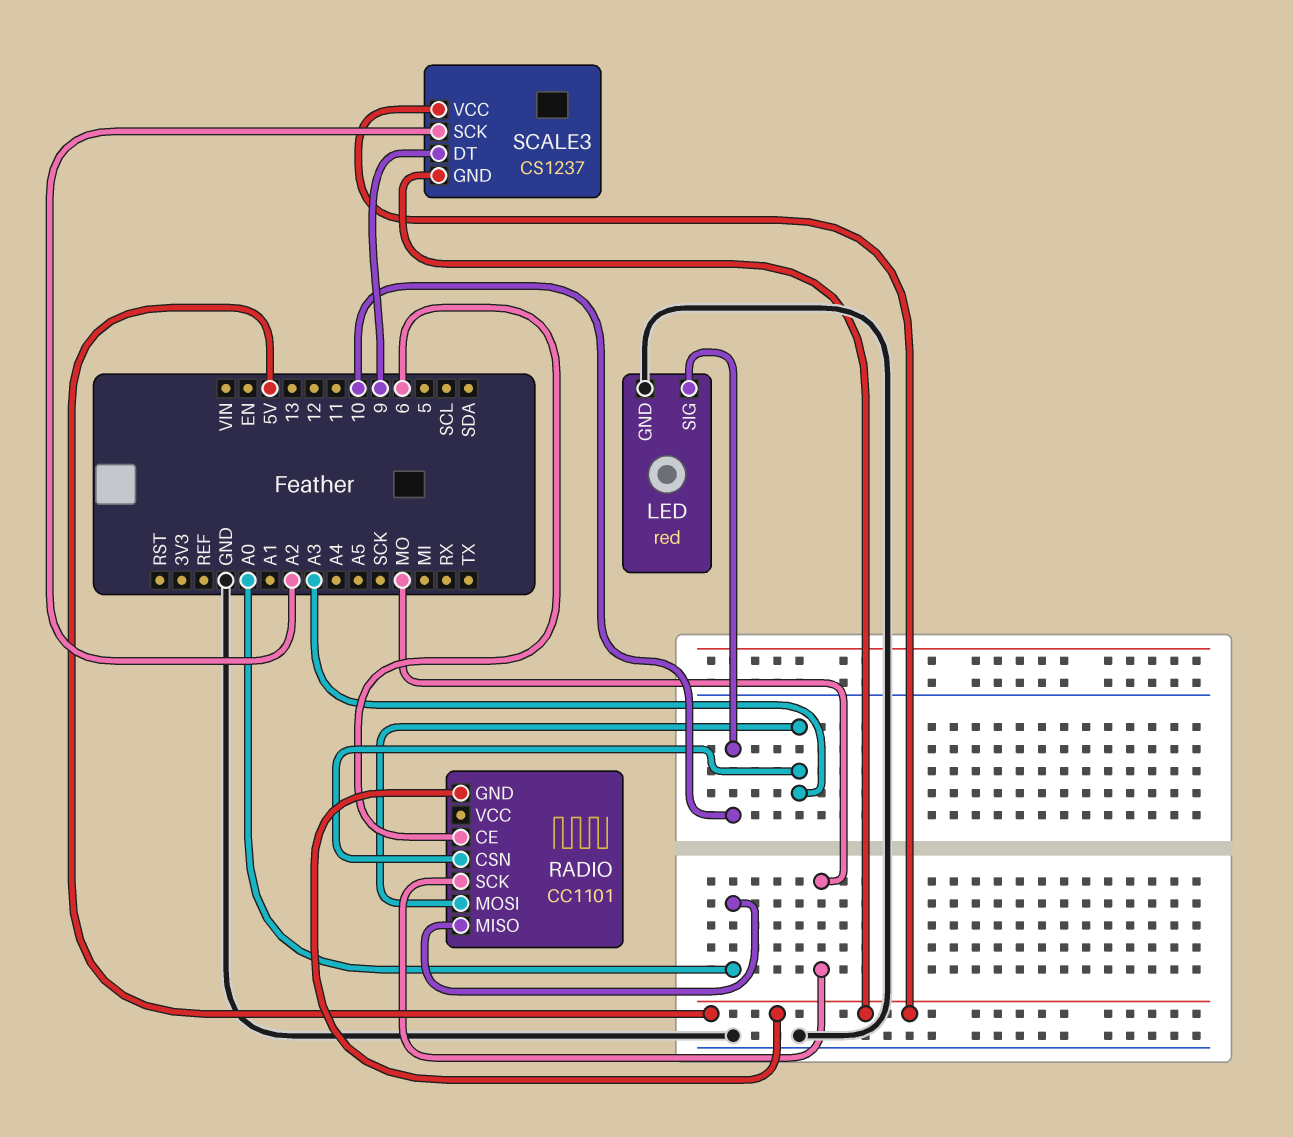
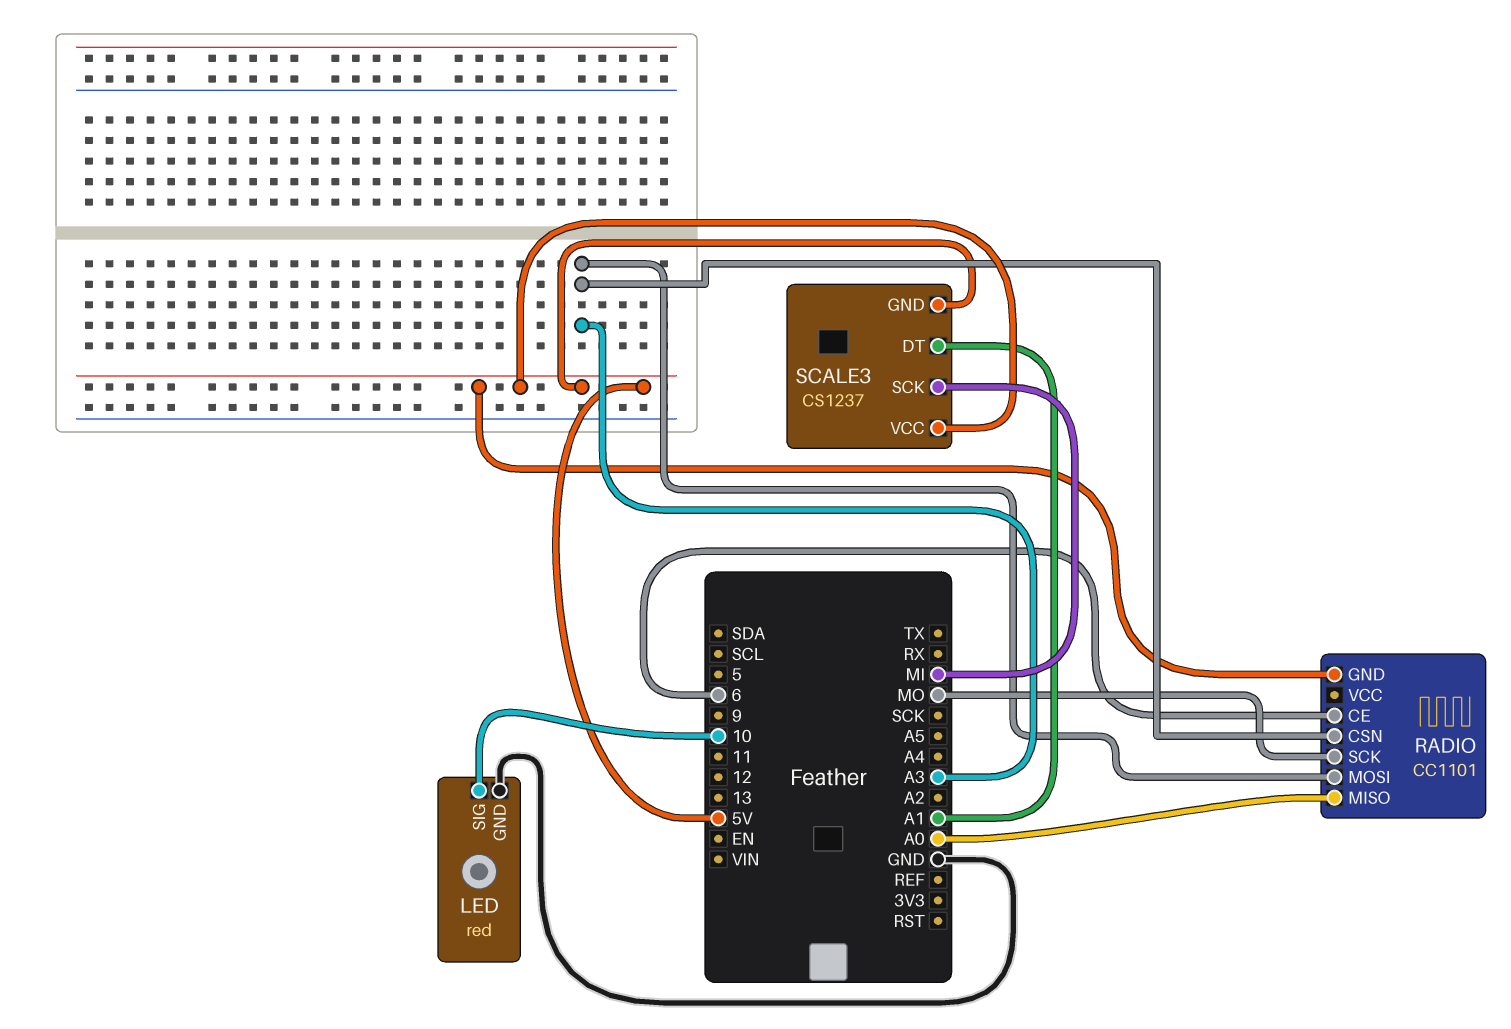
SCALE3 pin DT: 9 -> A1
SCALE3 pin SCK: A2 -> MI

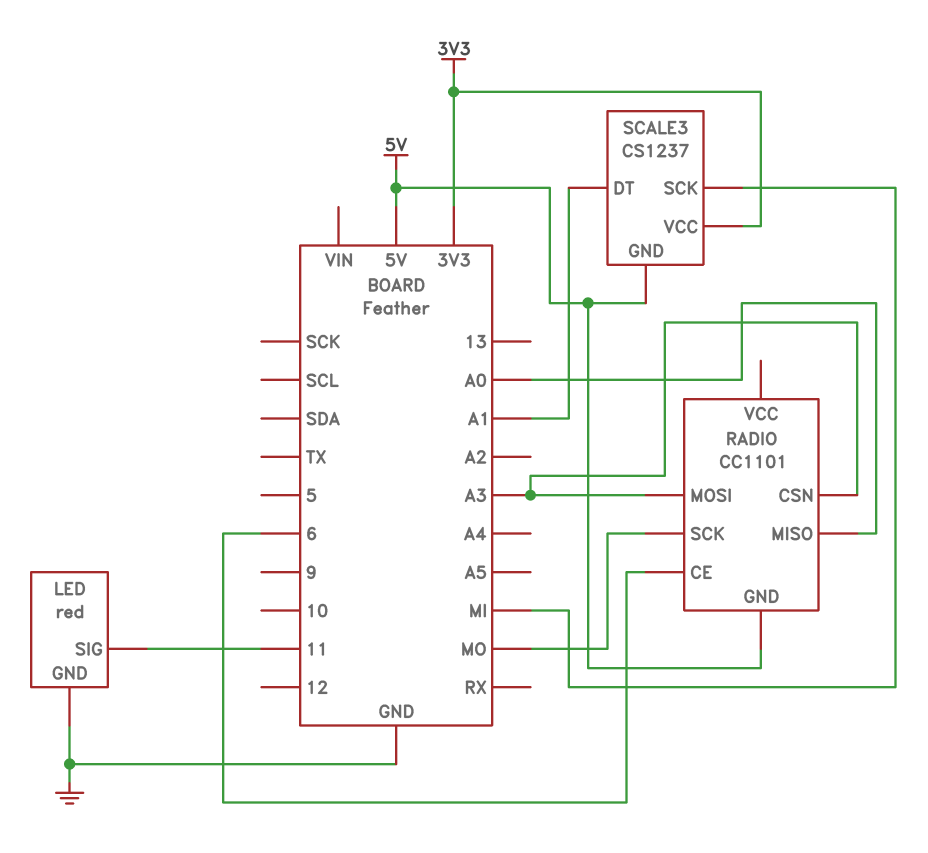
LED pin SIG: 10 -> 11
SCALE3 pin VCC: 5V -> 3V3

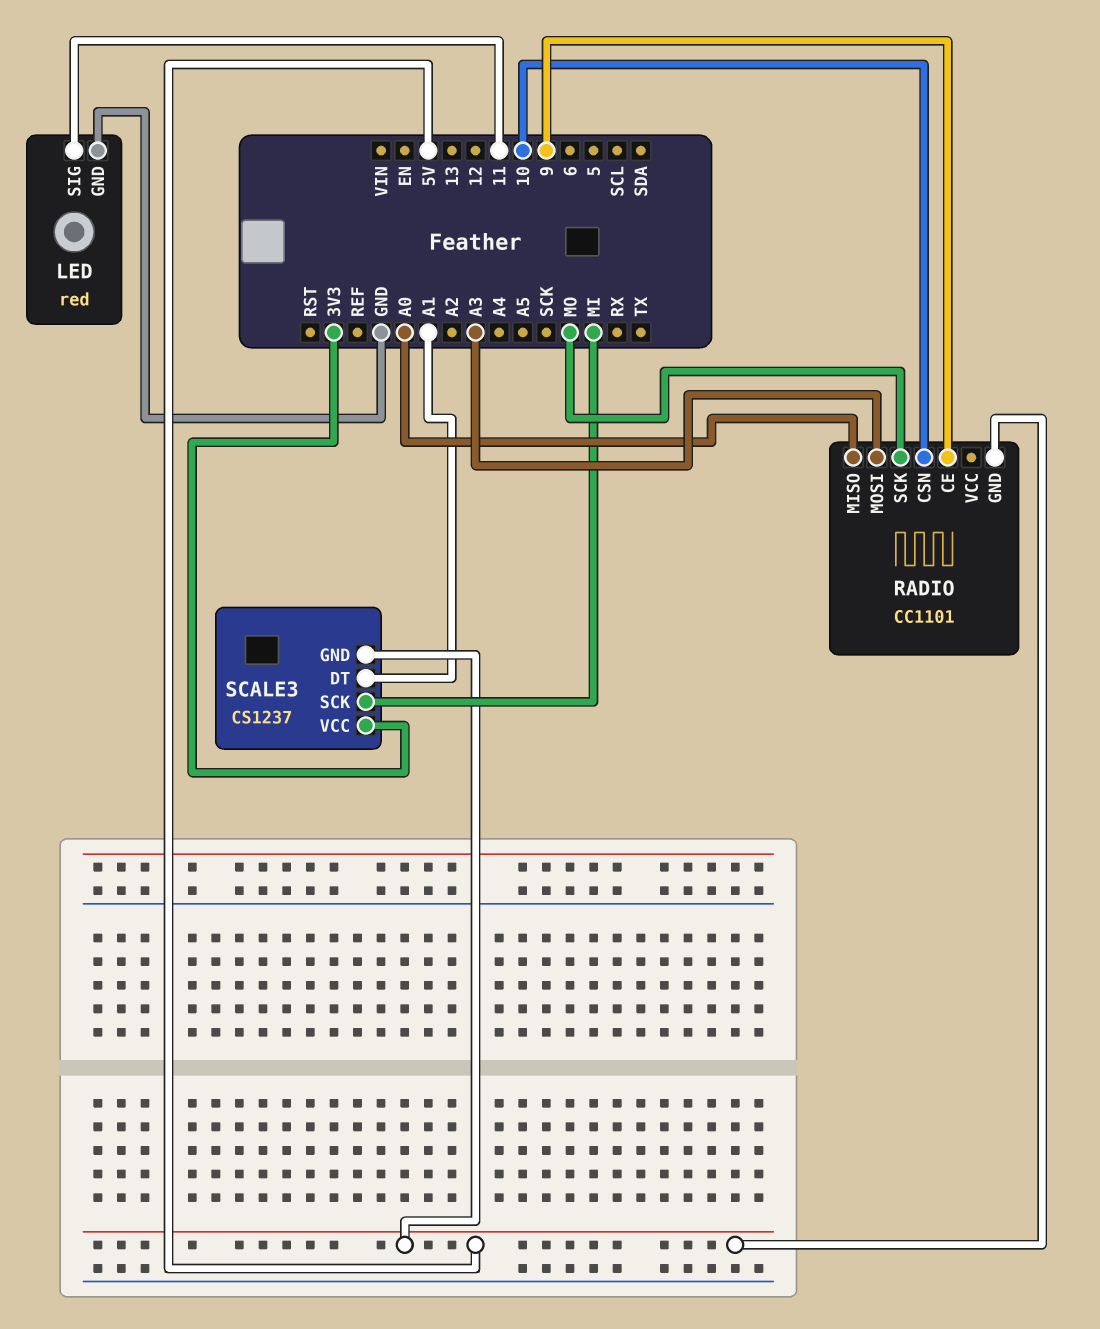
RADIO pin CE: 6 -> 9
RADIO pin CSN: A3 -> 10

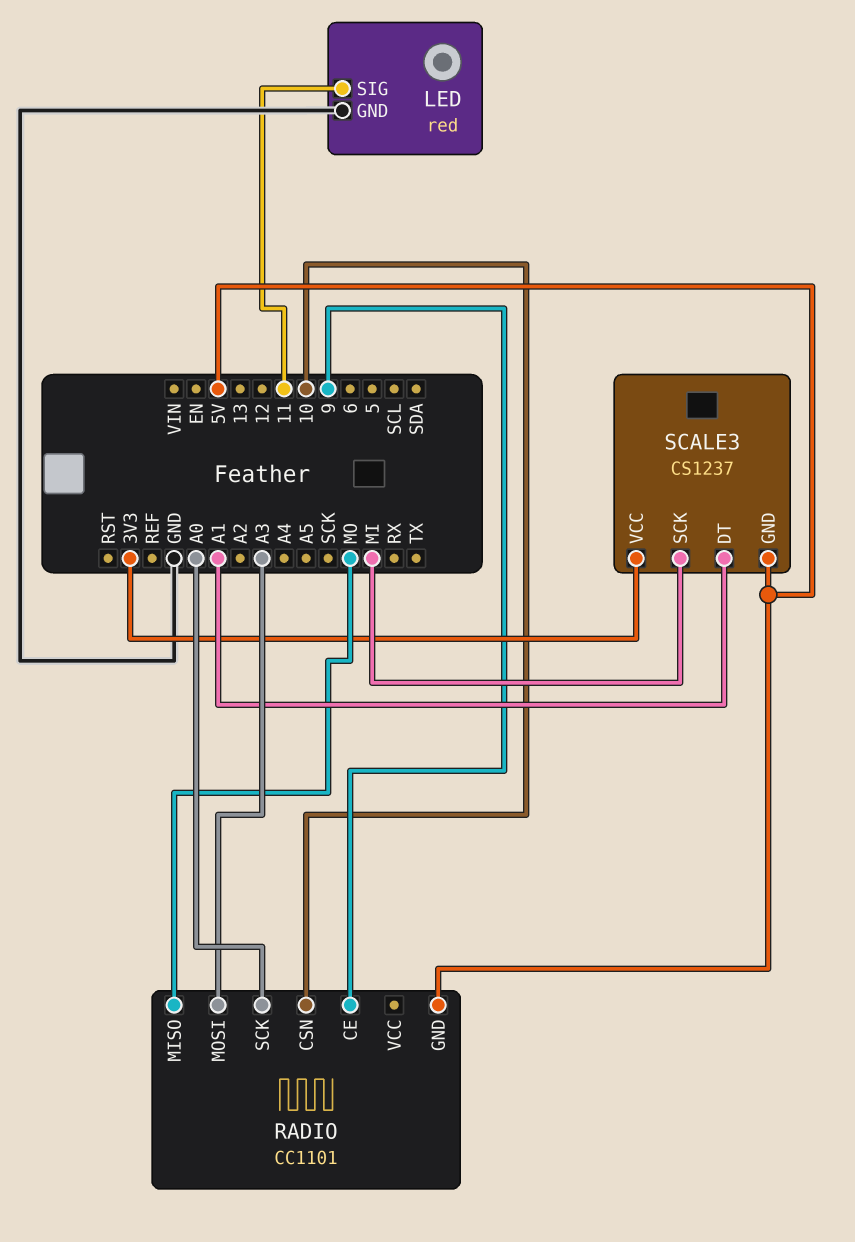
RADIO pin MISO: A0 -> MO
RADIO pin SCK: MO -> A0

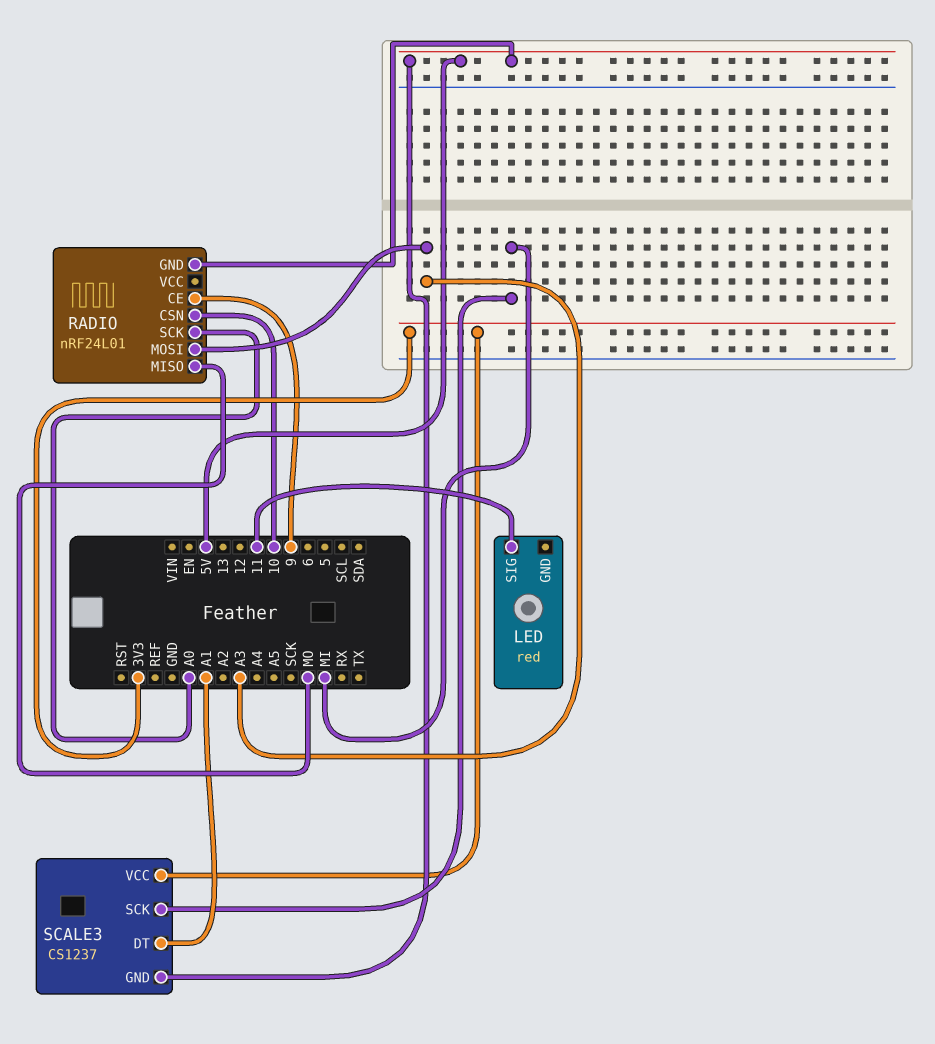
LED pin GND: GND -> none
RADIO: CC1101 -> nRF24L01

